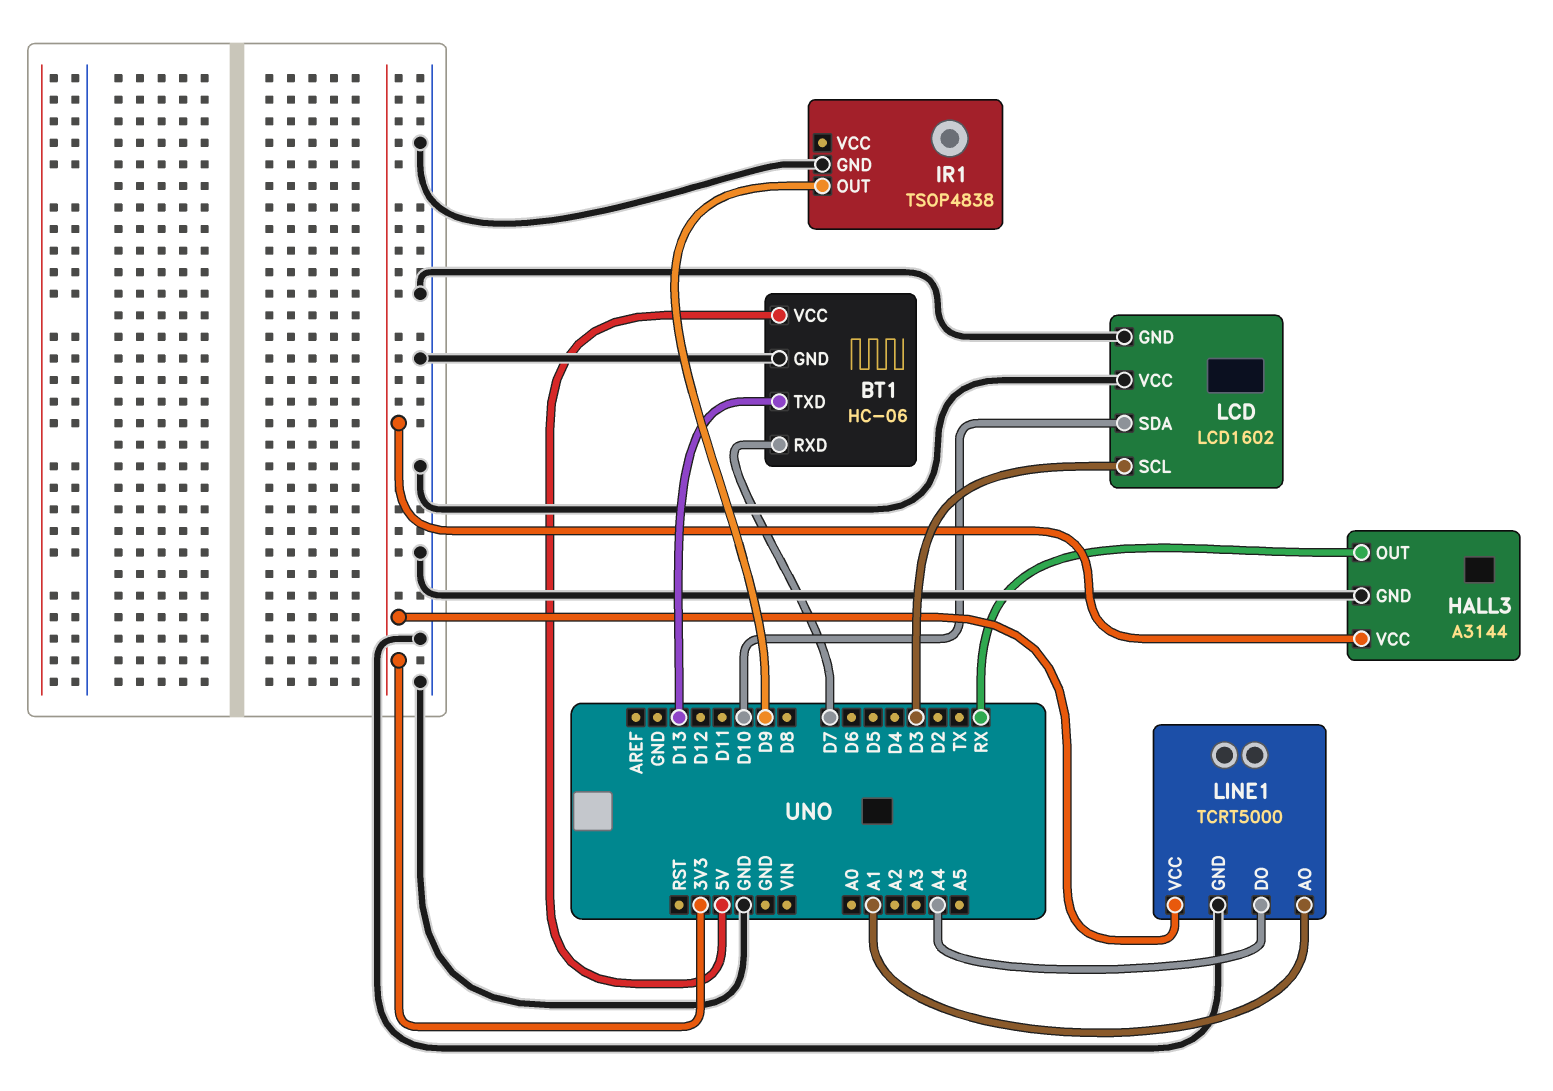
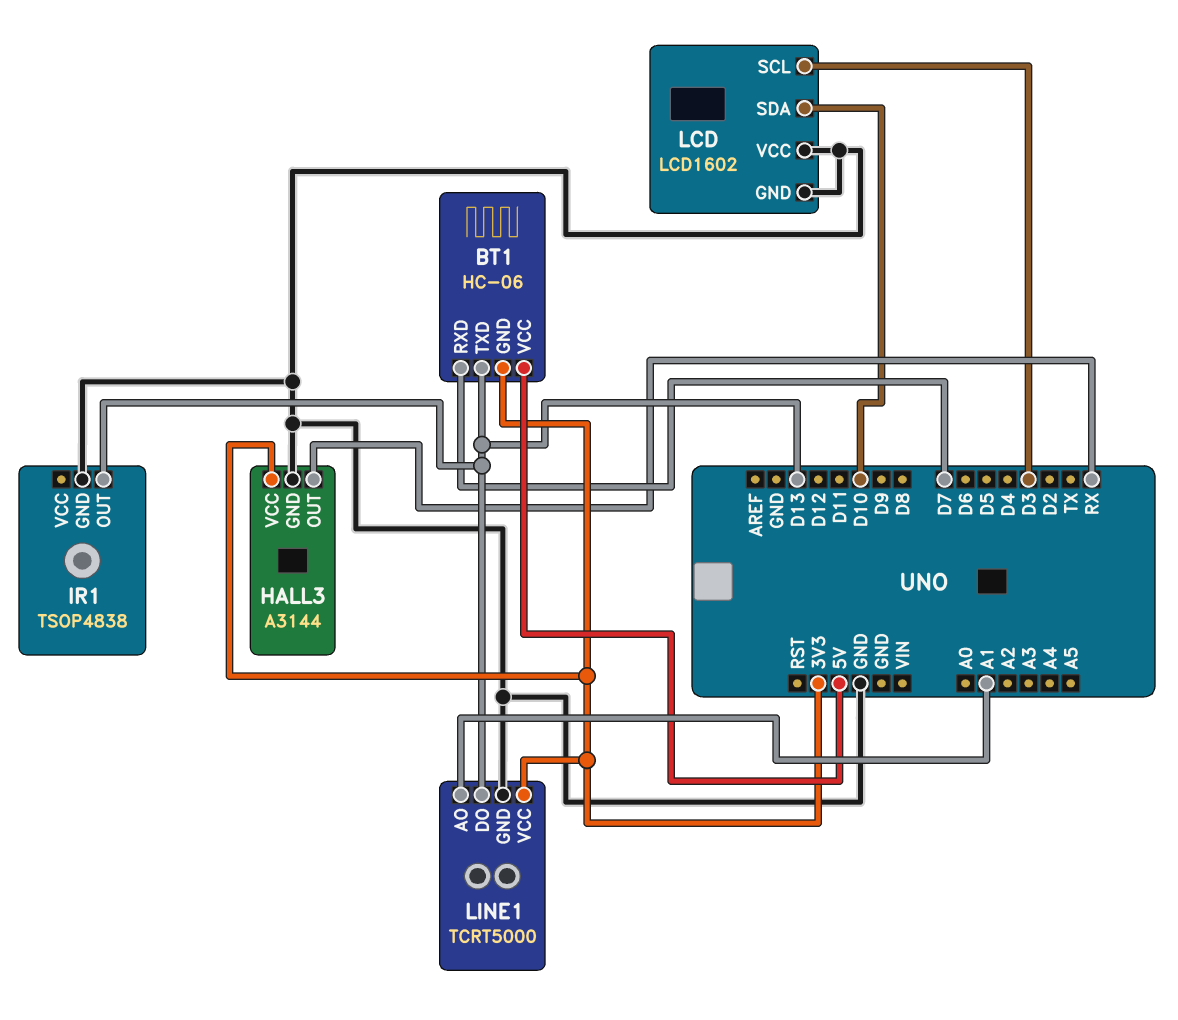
BT1 pin GND: GND -> 3V3
IR1 pin OUT: D9 -> D13
LINE1 pin DO: A4 -> D13

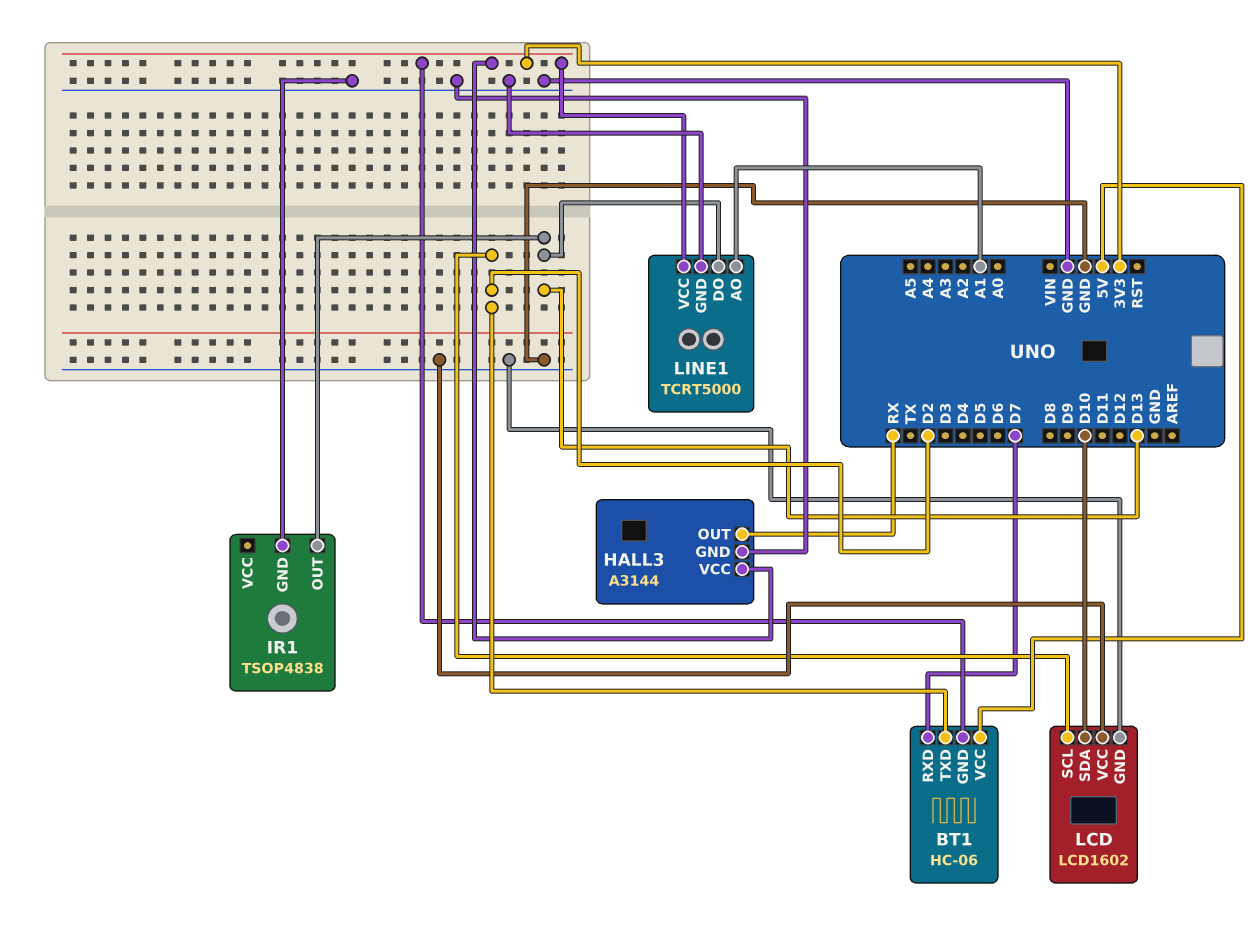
BT1 pin TXD: D13 -> D2
LCD pin SCL: D3 -> D2

